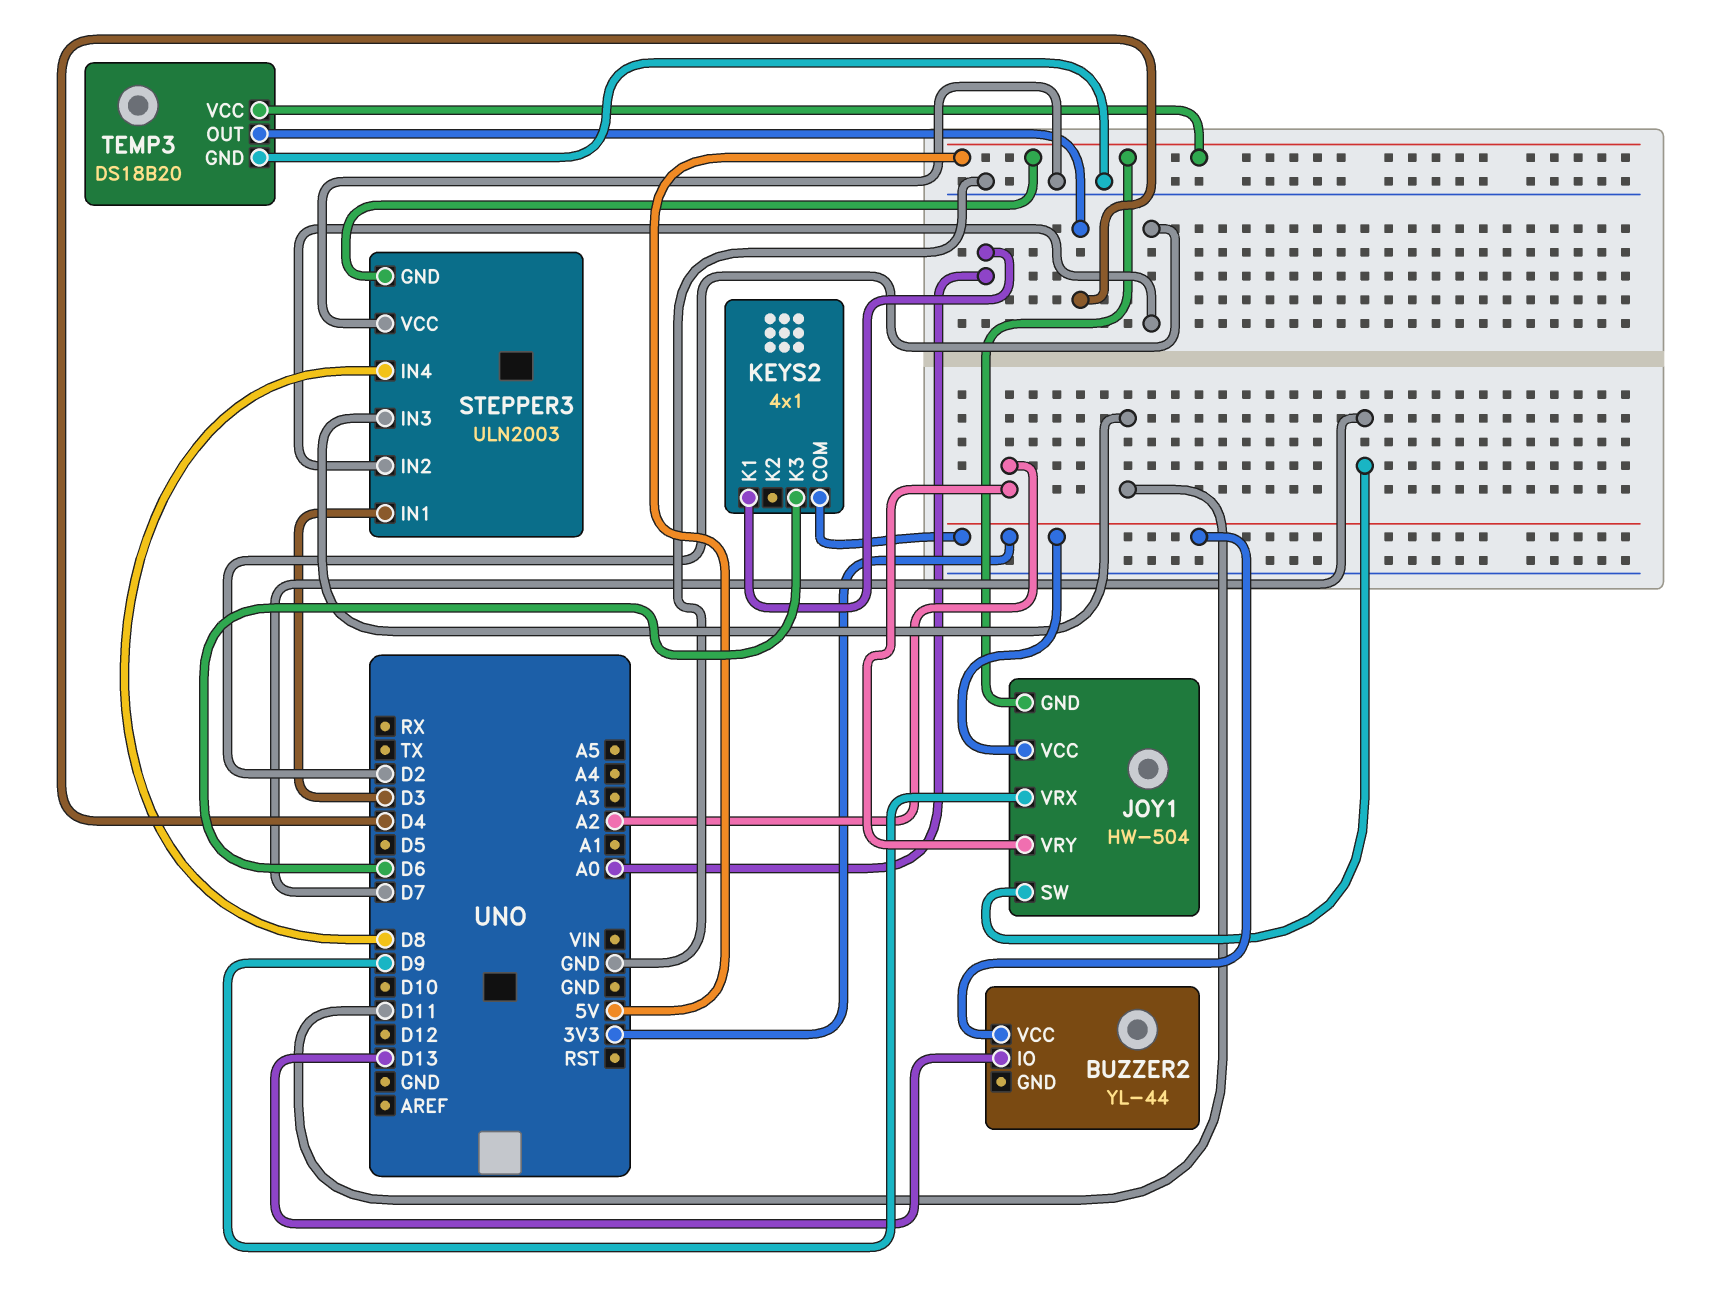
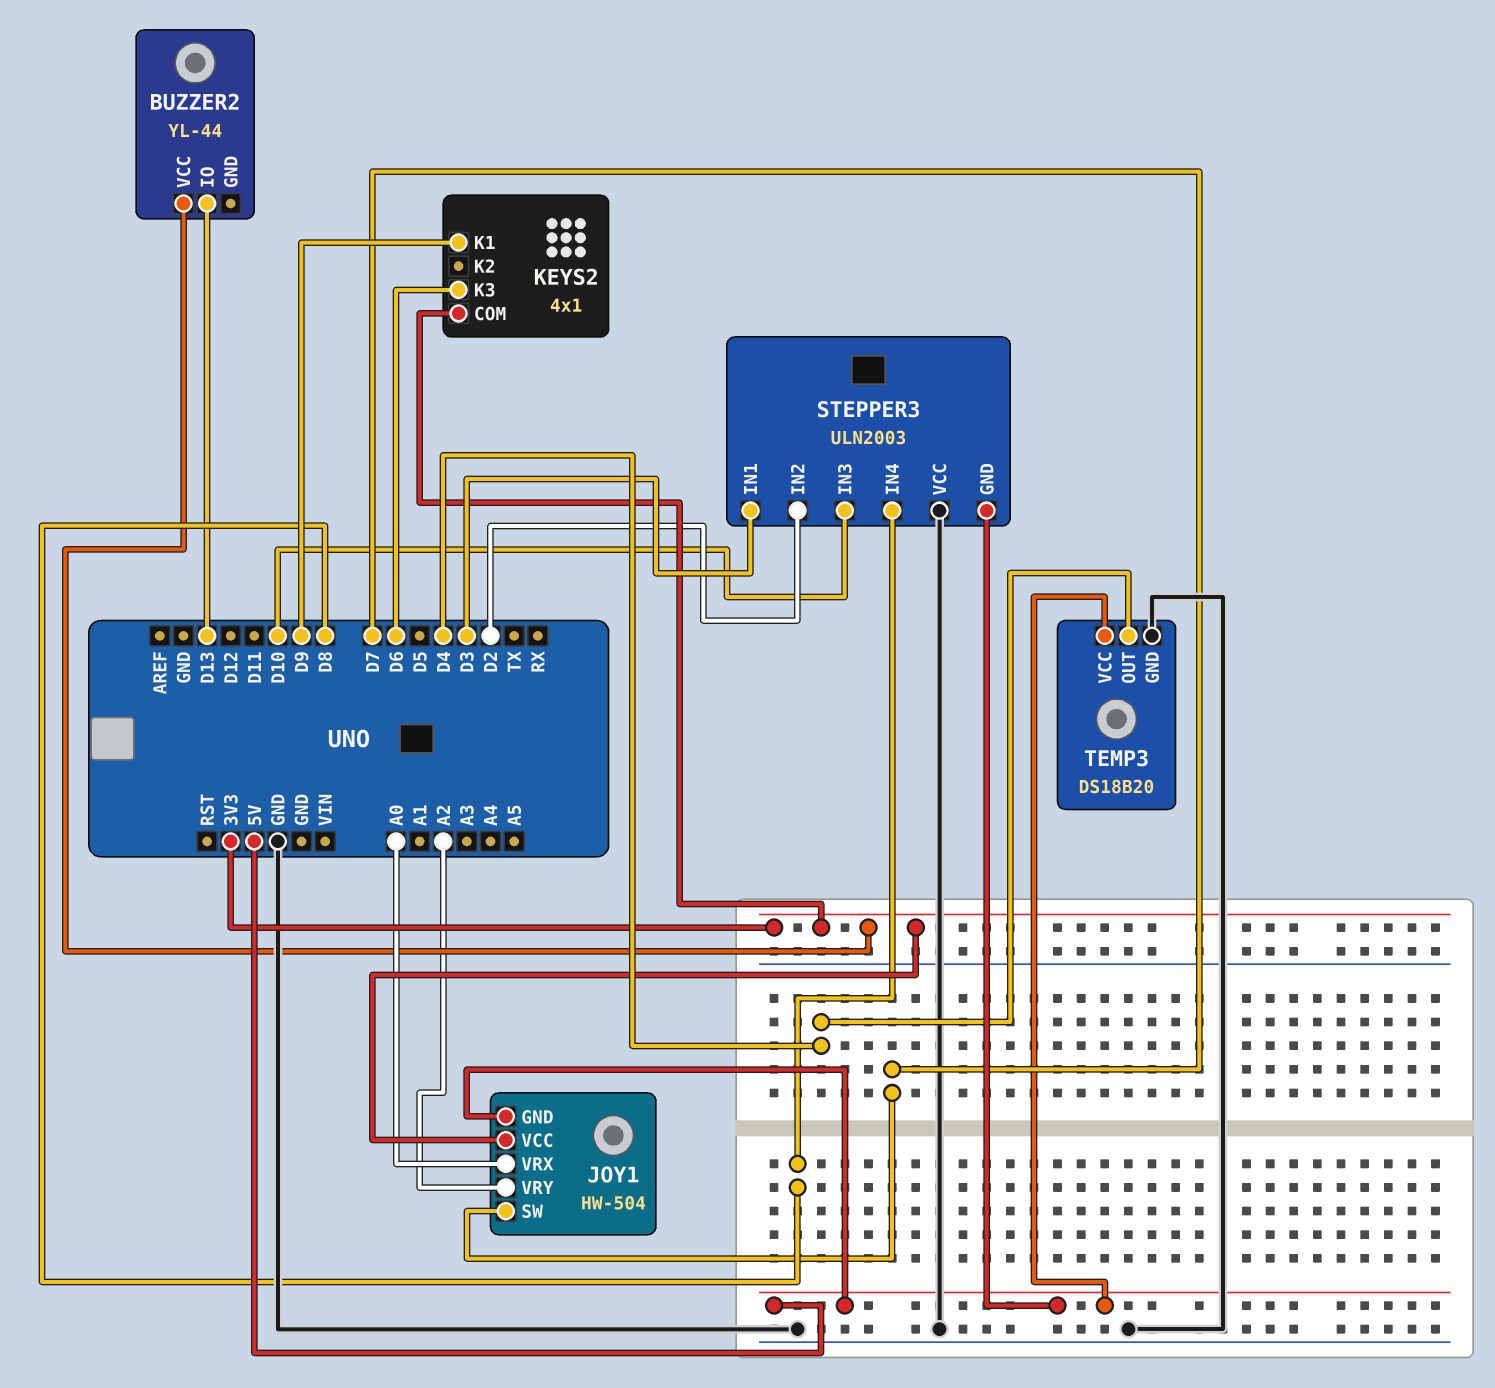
JOY1 pin VRX: D9 -> A0
KEYS2 pin K1: A0 -> D9
STEPPER3 pin IN3: D11 -> D10

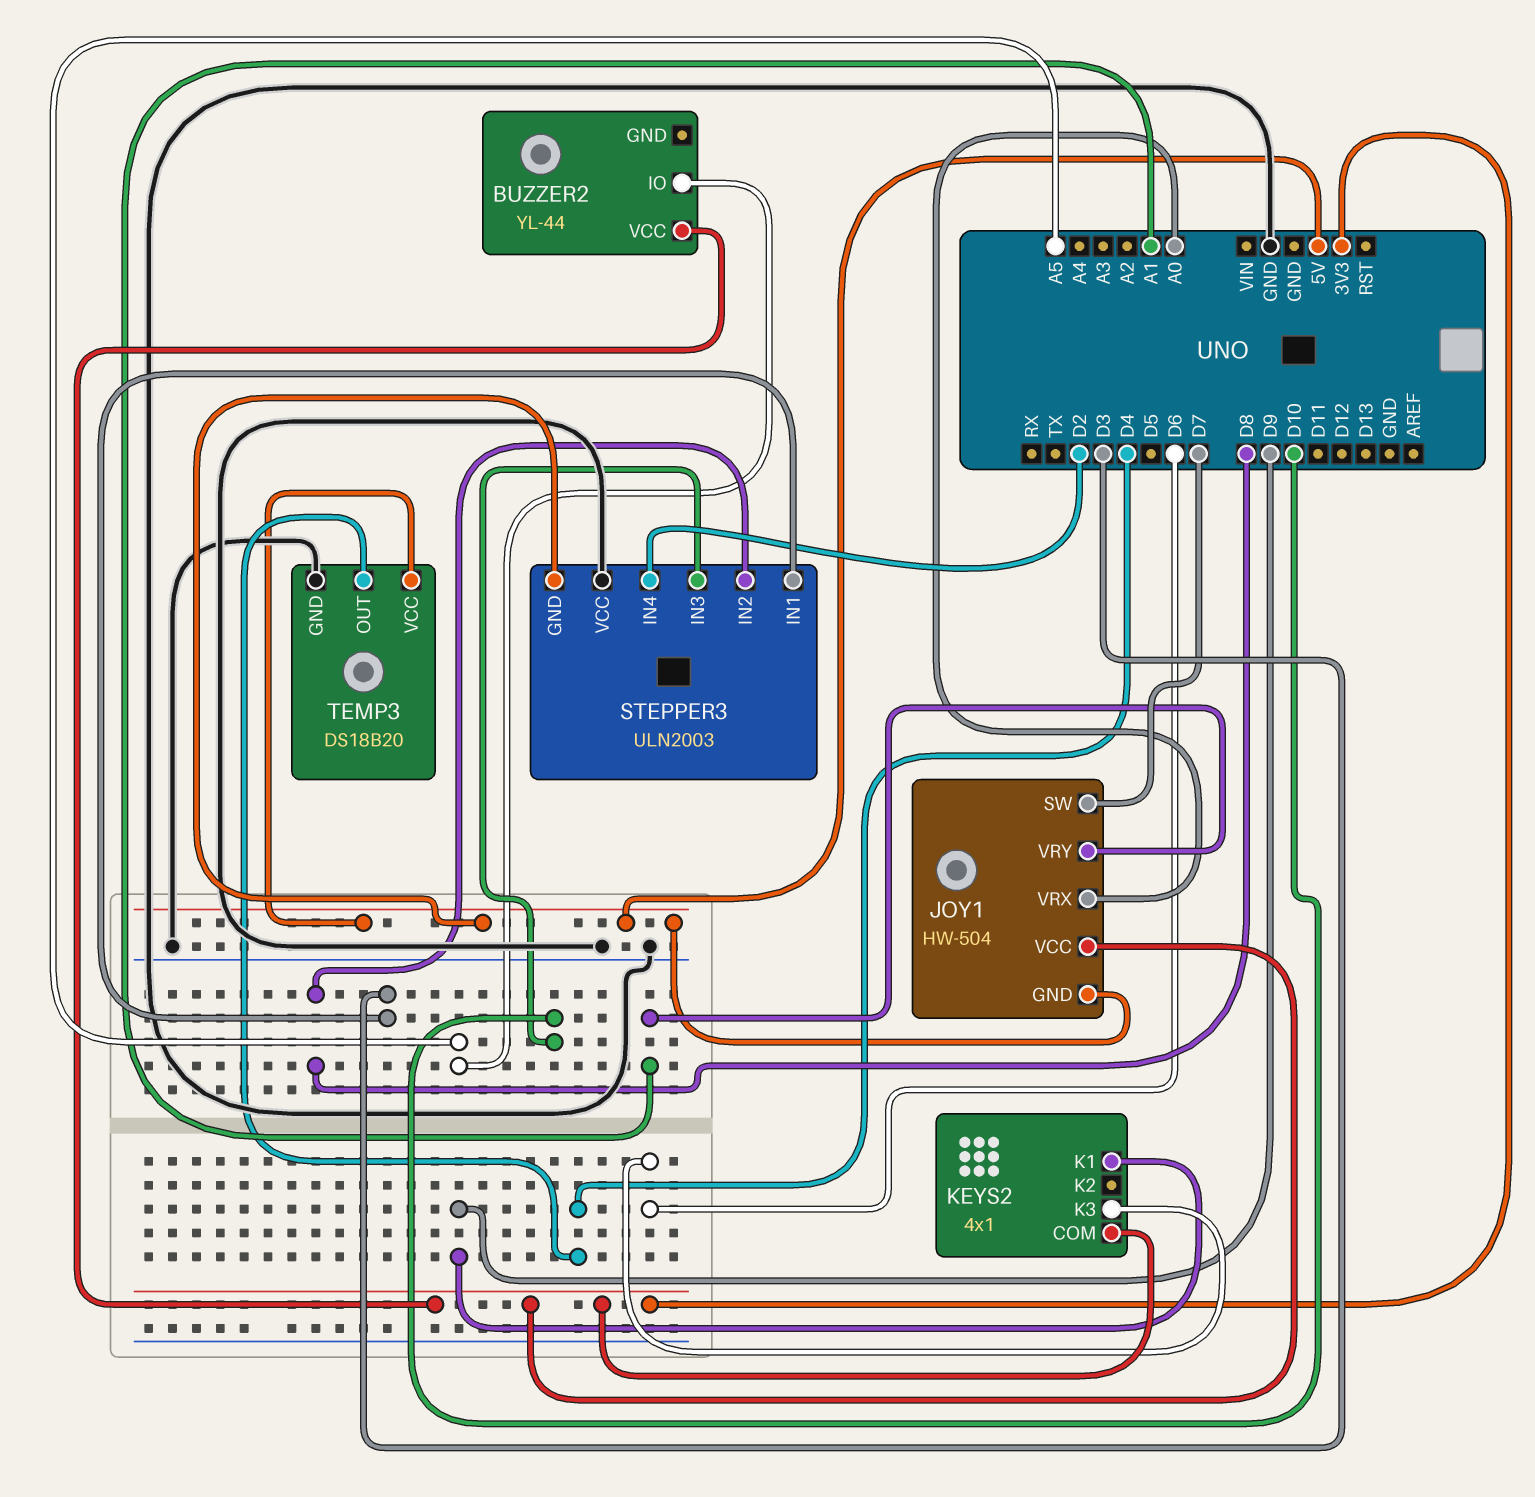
BUZZER2 pin IO: D13 -> A5
JOY1 pin VRY: A2 -> A1
STEPPER3 pin IN2: D2 -> D8
STEPPER3 pin IN4: D8 -> D2

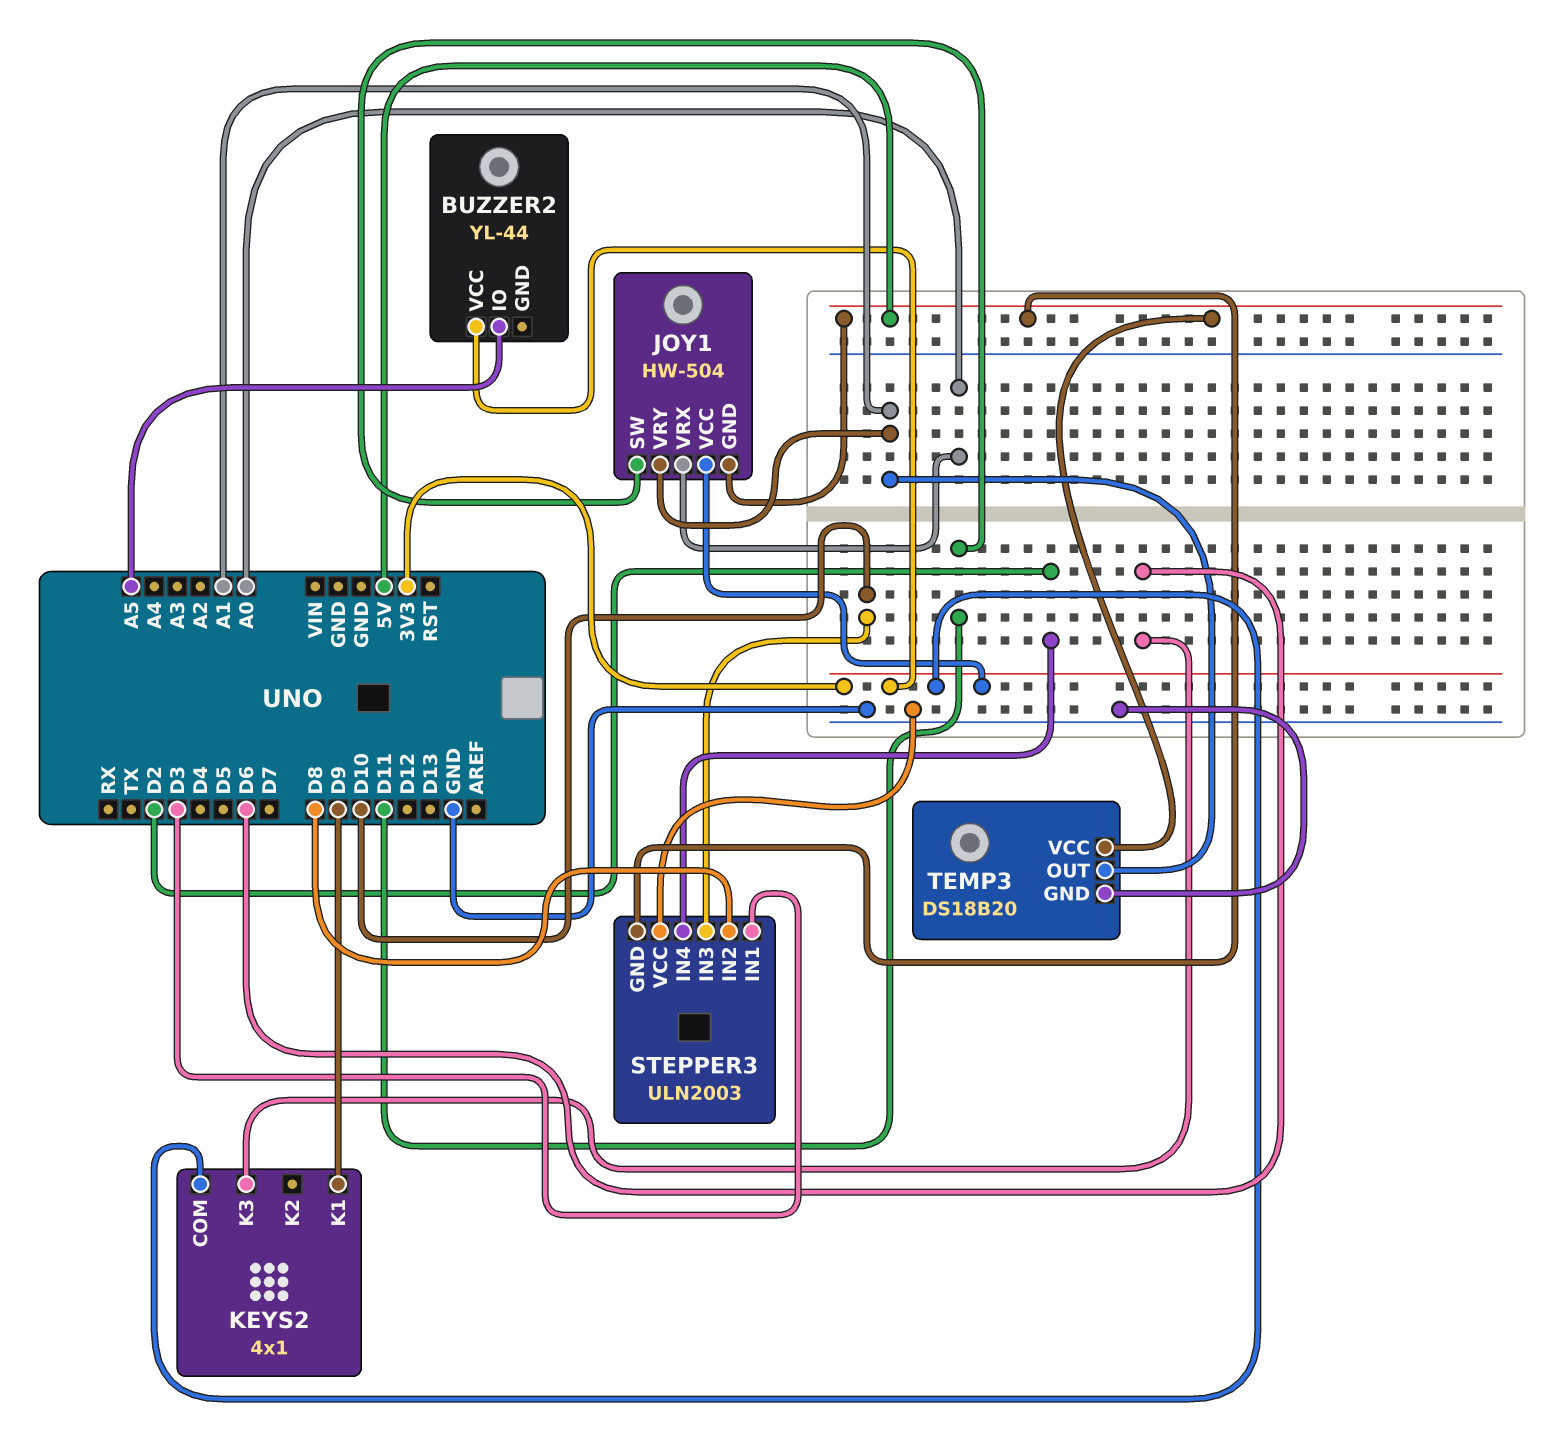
JOY1 pin SW: D7 -> D11
TEMP3 pin OUT: D4 -> A1

